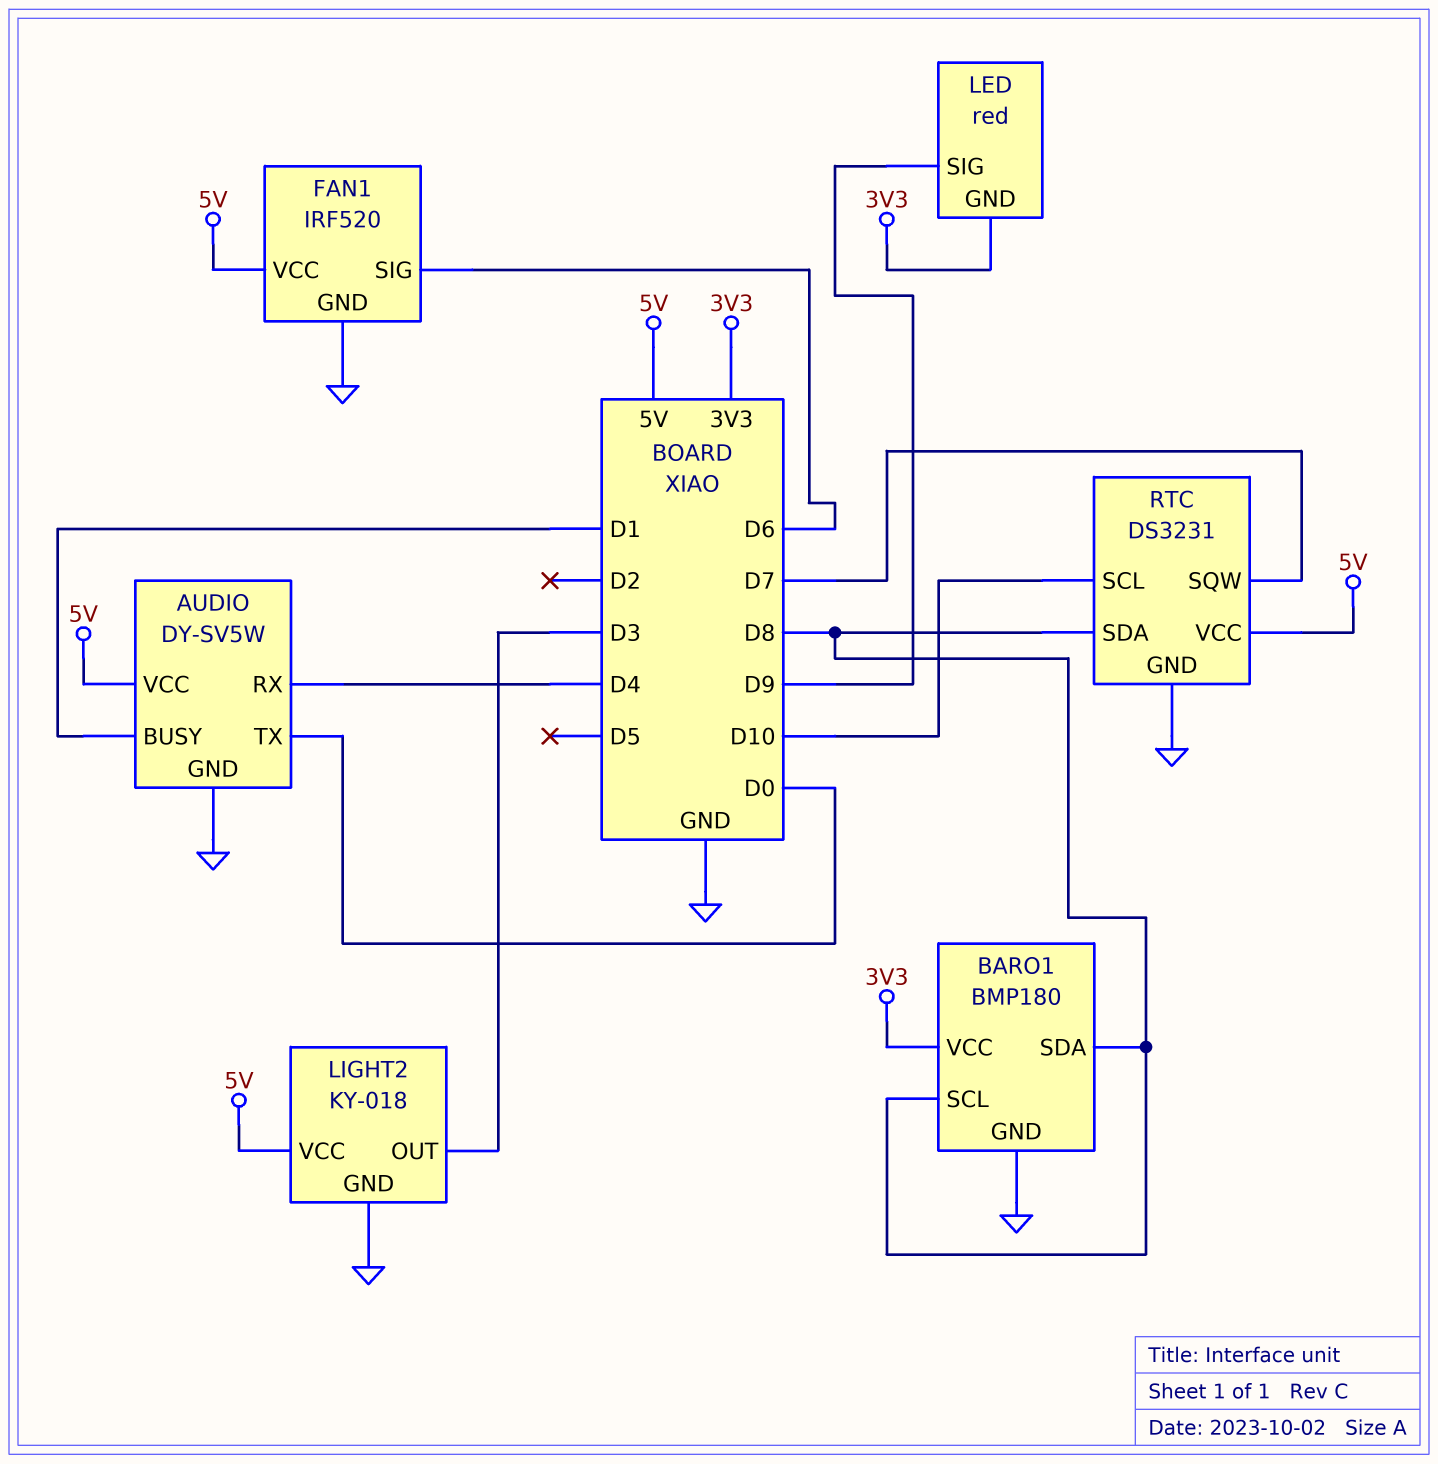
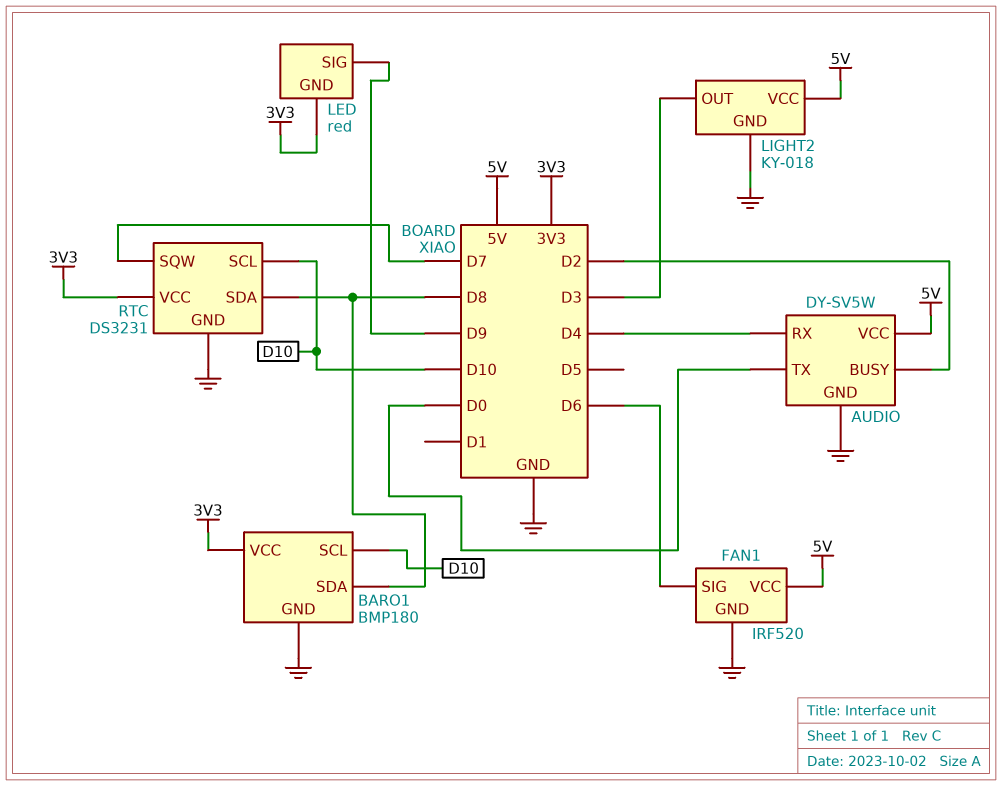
AUDIO pin BUSY: D1 -> D2
BARO1 pin SCL: D8 -> D10
RTC pin VCC: 5V -> 3V3

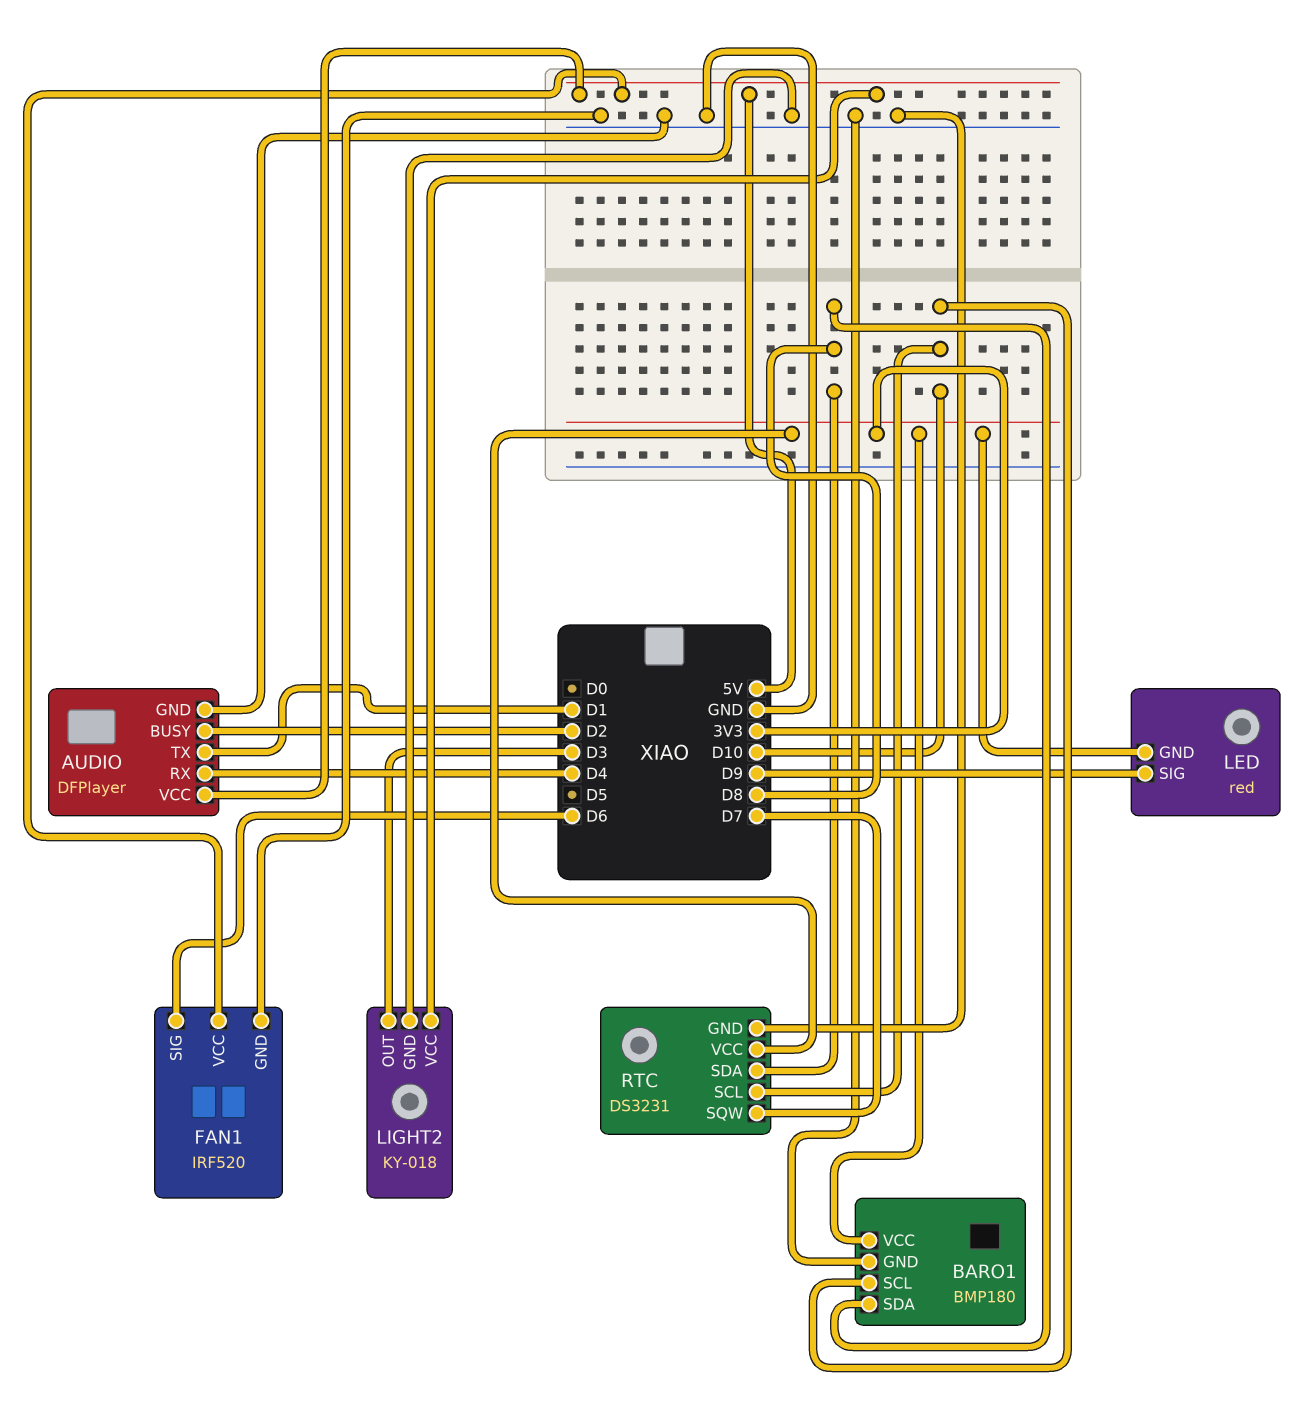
AUDIO: DY-SV5W -> DFPlayer
AUDIO pin TX: D0 -> D1

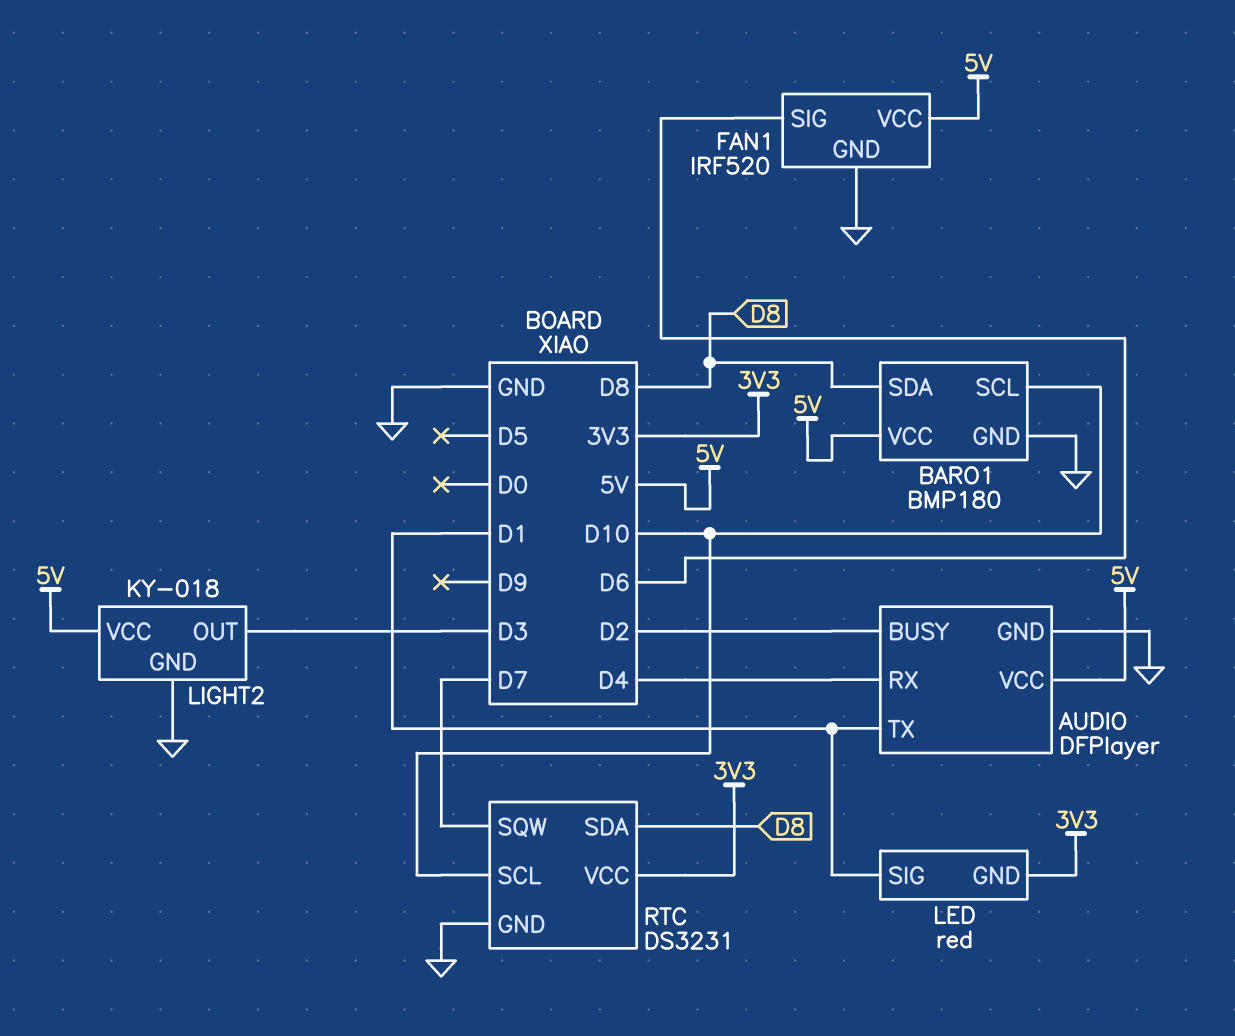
BARO1 pin VCC: 3V3 -> 5V
LED pin SIG: D9 -> D1

